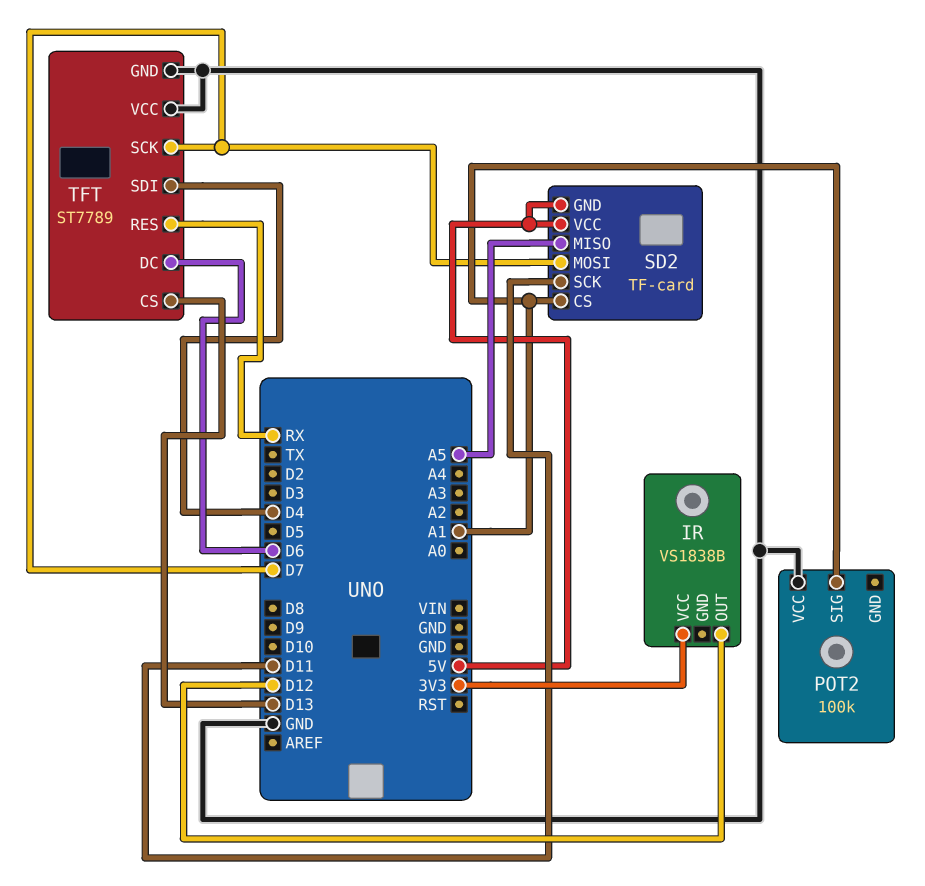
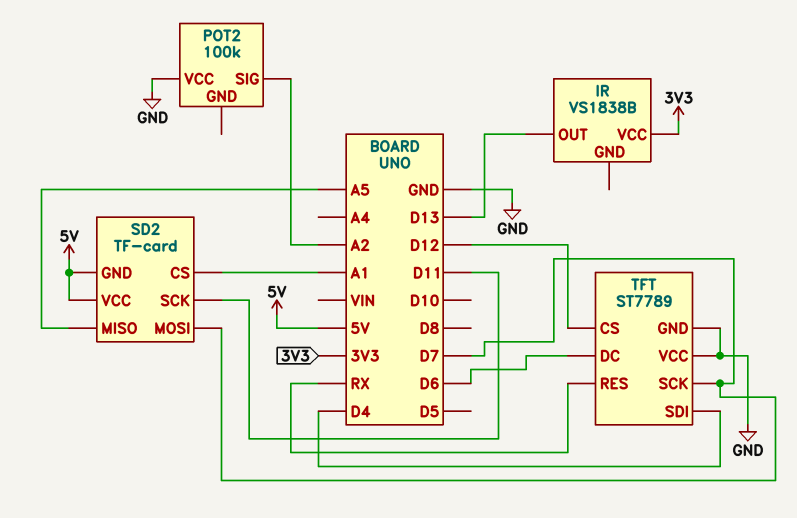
IR pin OUT: D12 -> D13
POT2 pin SIG: A1 -> A2
TFT pin CS: D13 -> D12

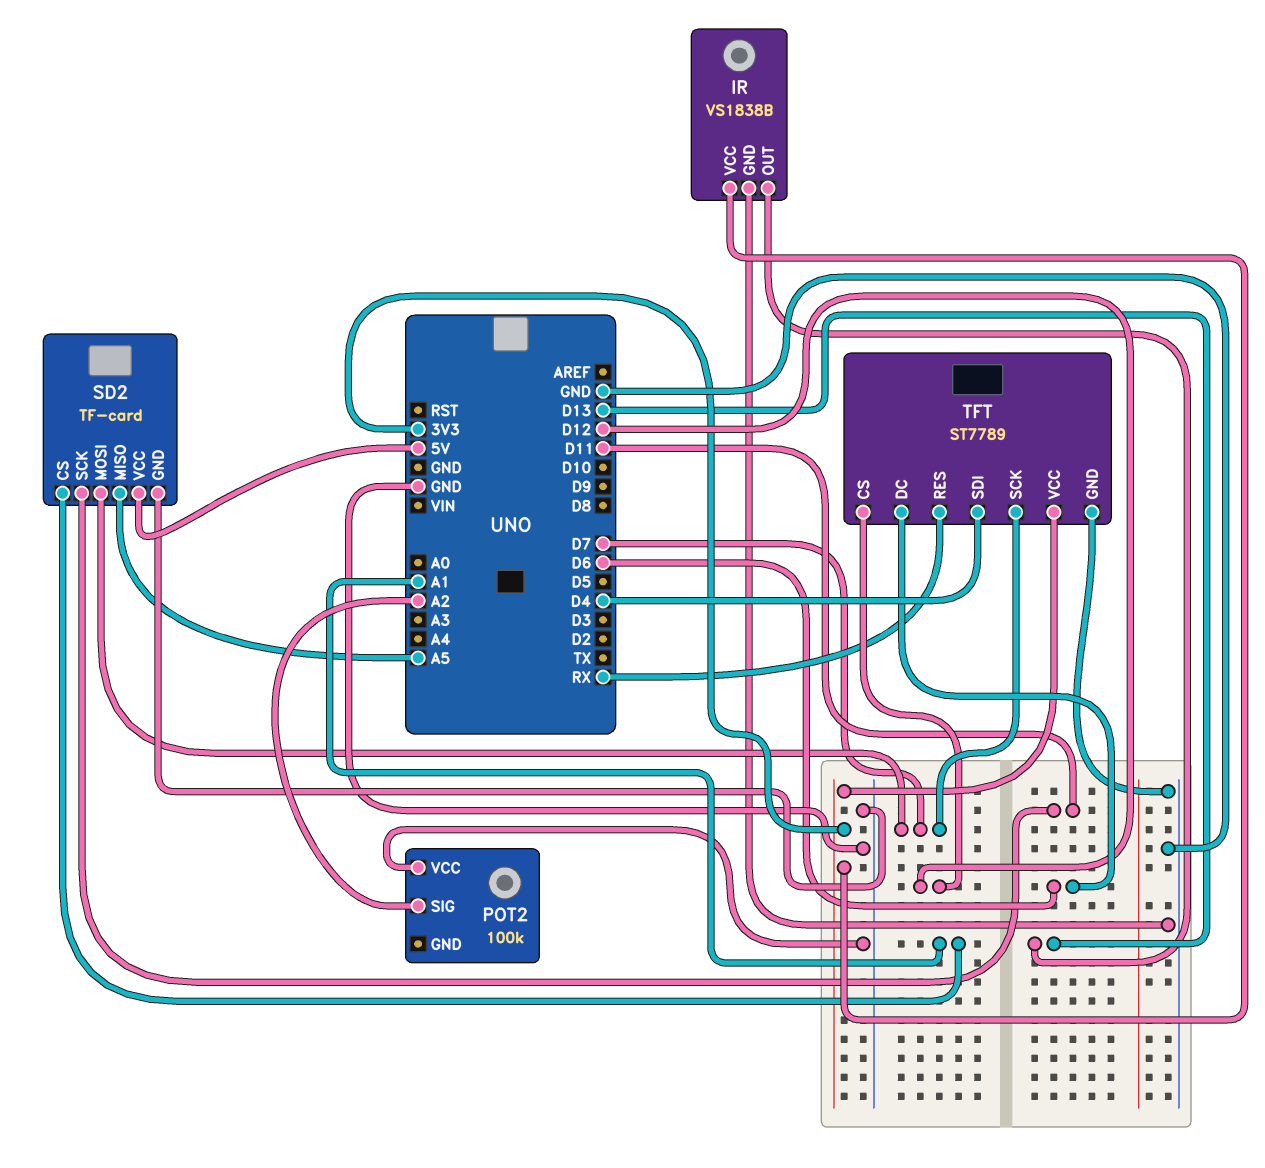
IR pin GND: none -> GND
SD2 pin GND: 5V -> GND
TFT pin VCC: GND -> 3V3

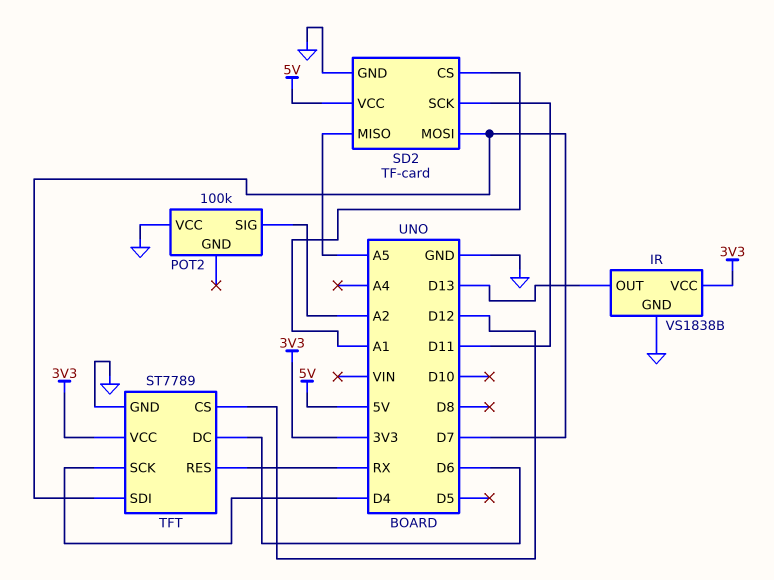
TFT pin SCK: D7 -> D4
TFT pin SDI: D4 -> D7

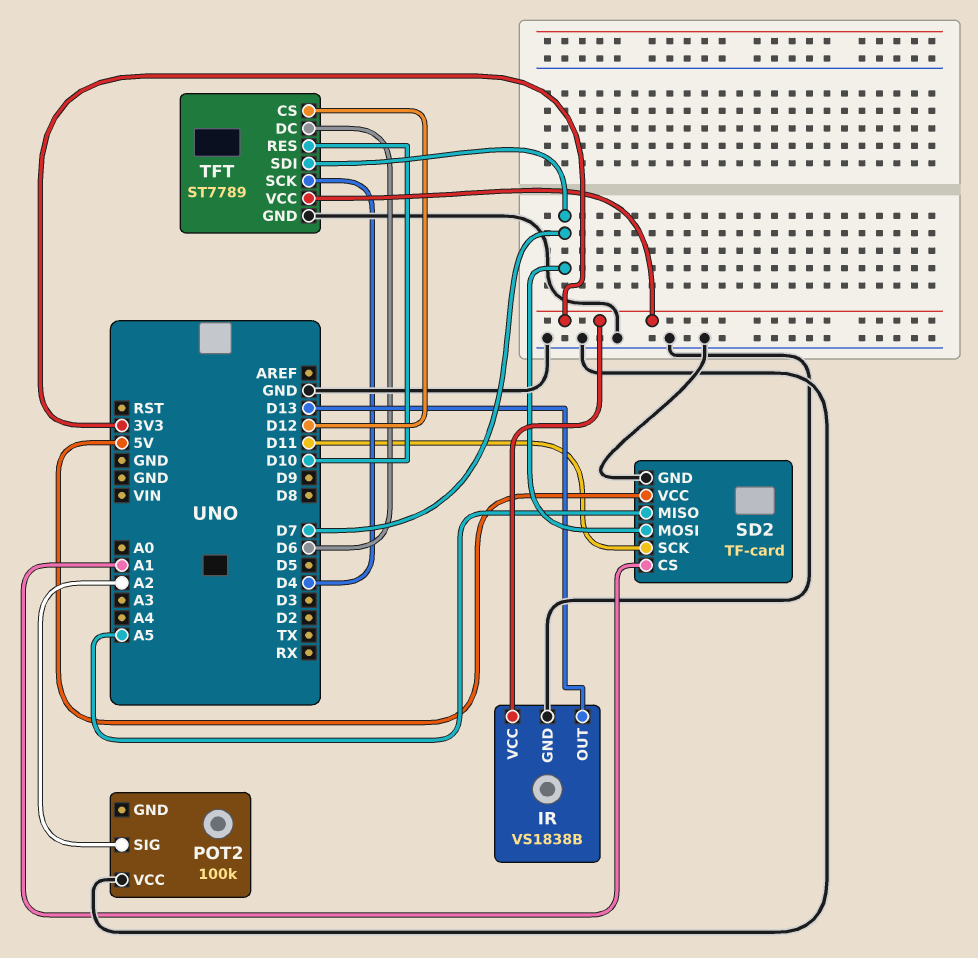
TFT pin RES: RX -> D10

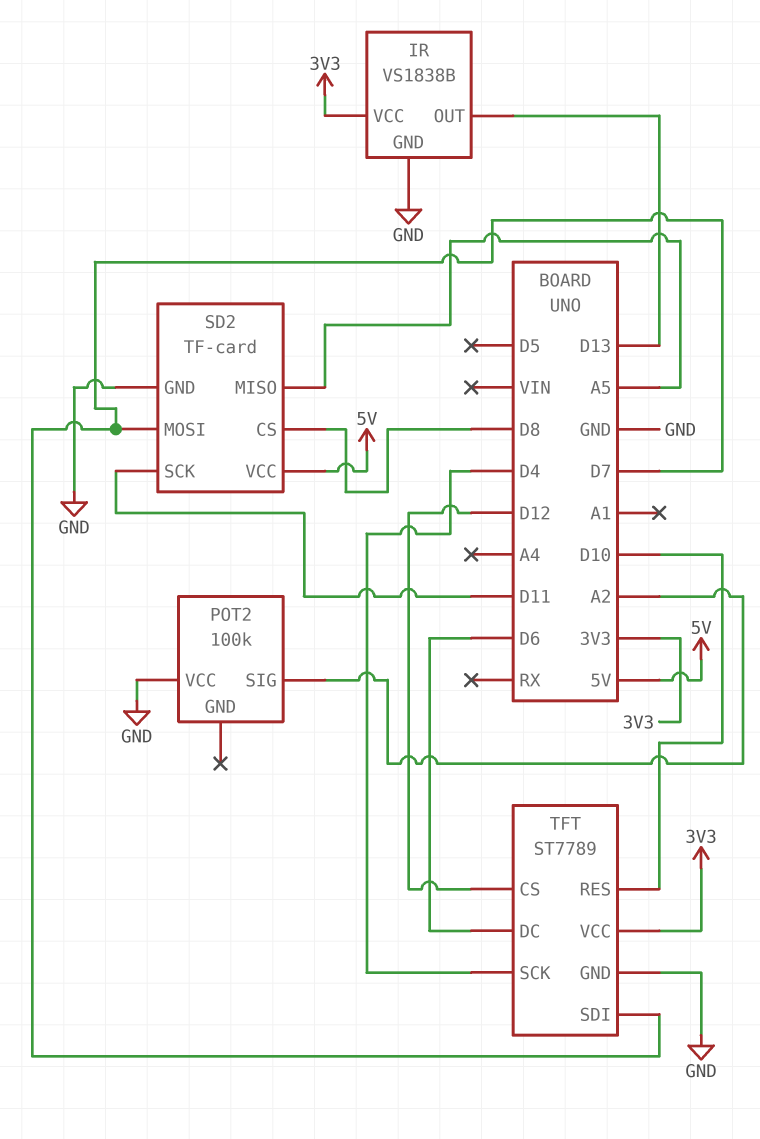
SD2 pin CS: A1 -> D8

